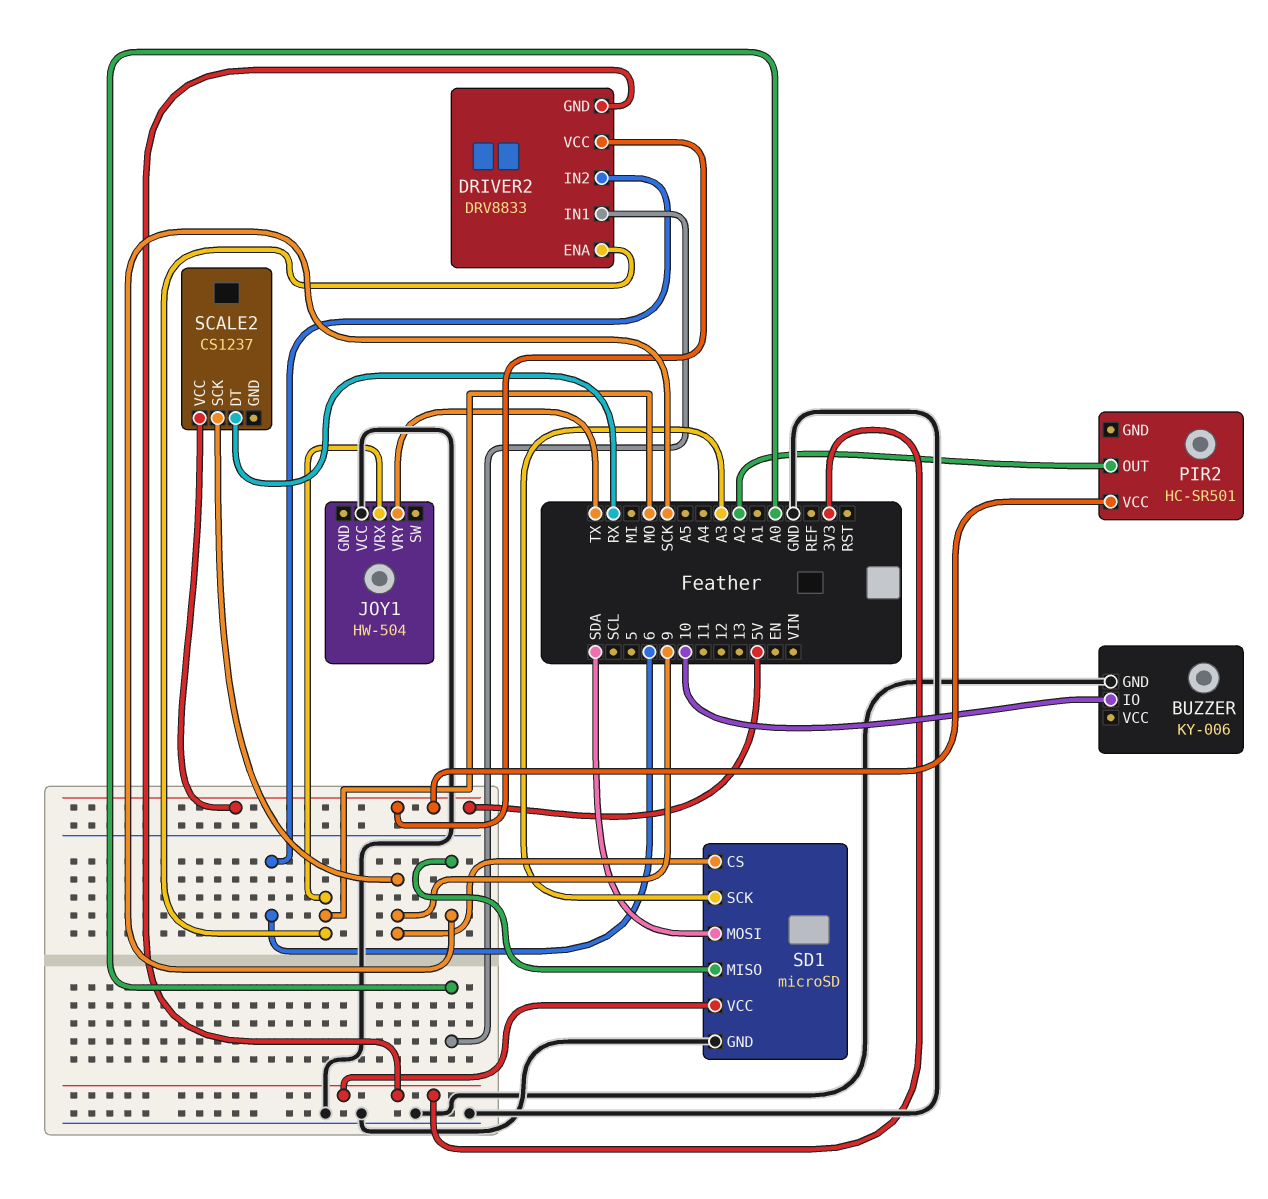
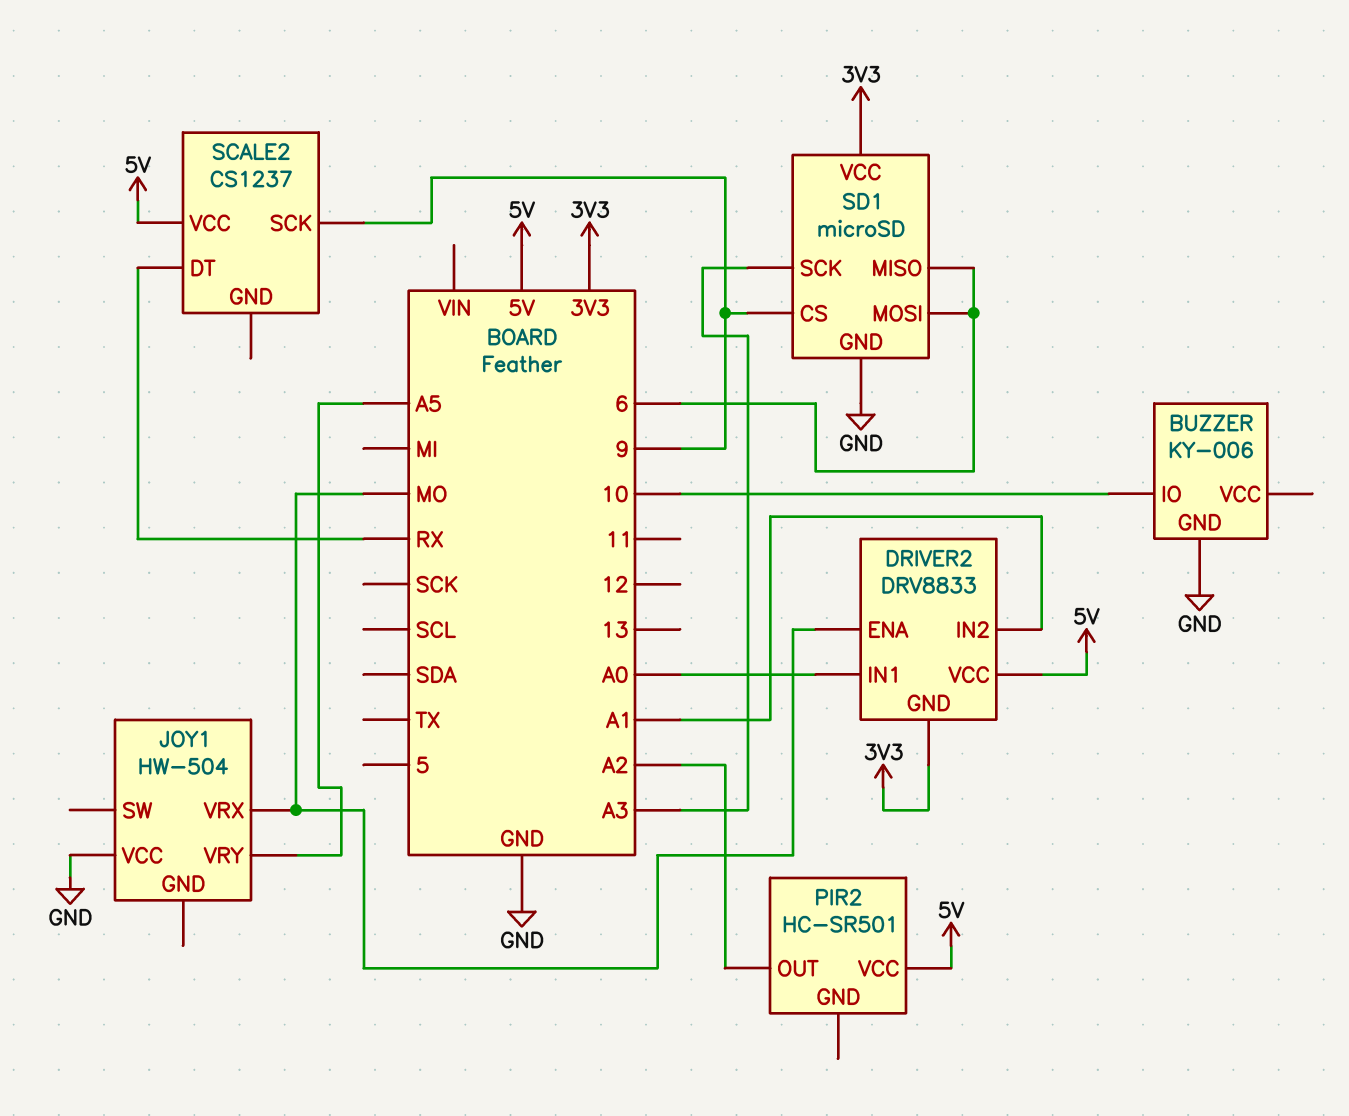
DRIVER2 pin IN2: 6 -> A1
JOY1 pin VRY: TX -> A5
SD1 pin MISO: SCK -> 6
SD1 pin MOSI: SDA -> 6

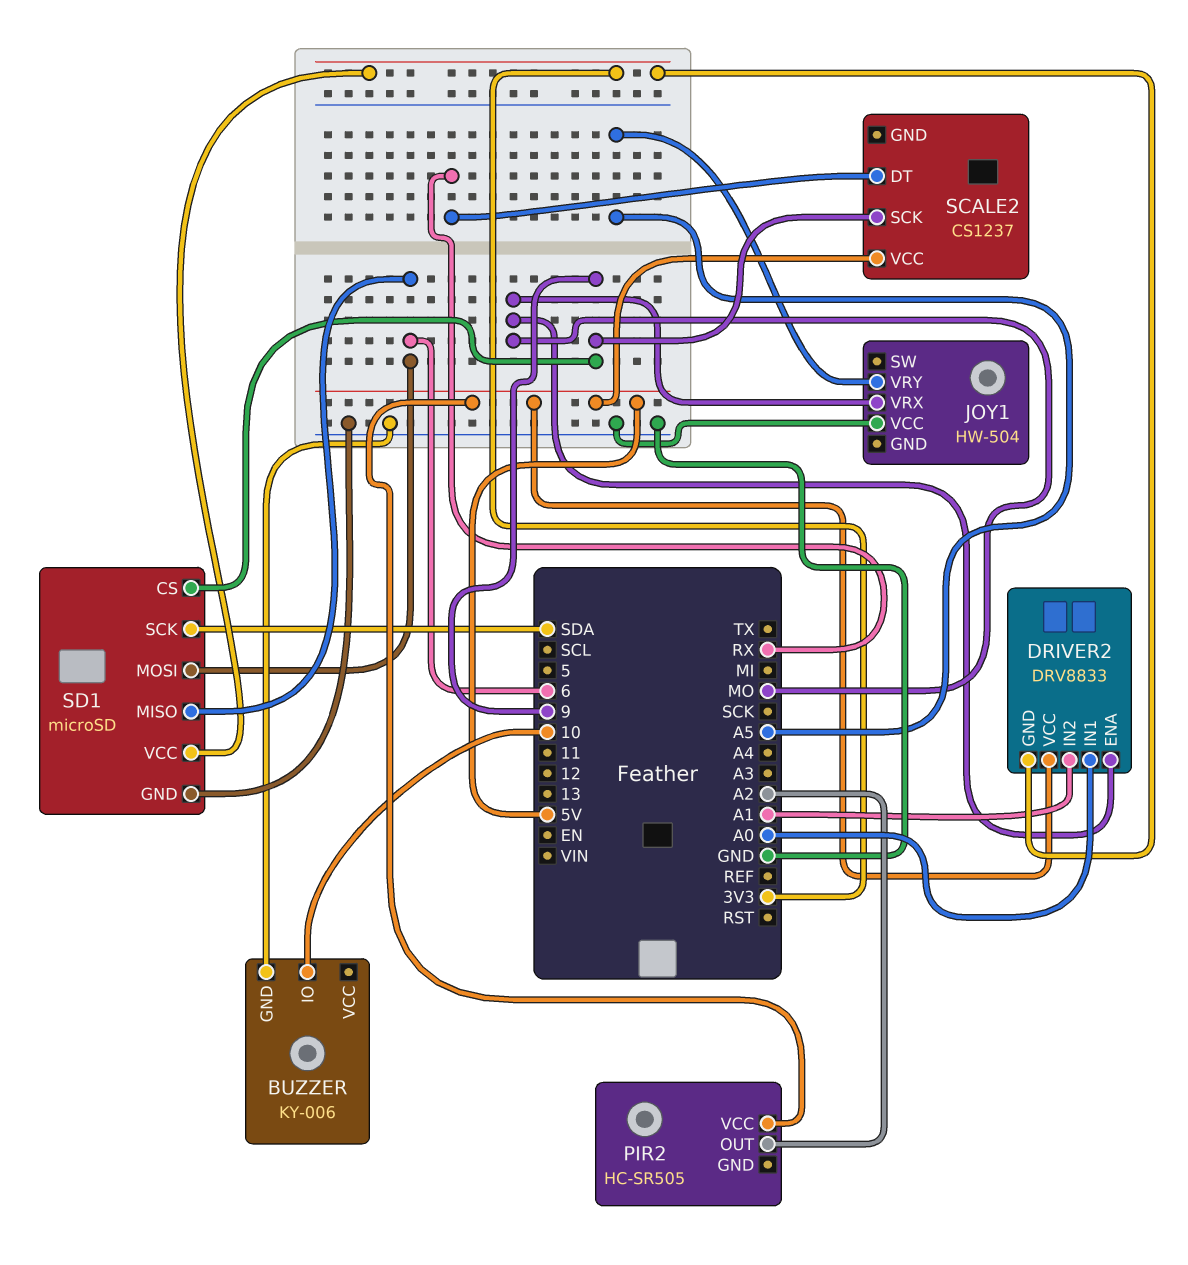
PIR2: HC-SR501 -> HC-SR505
SD1 pin SCK: A3 -> SDA

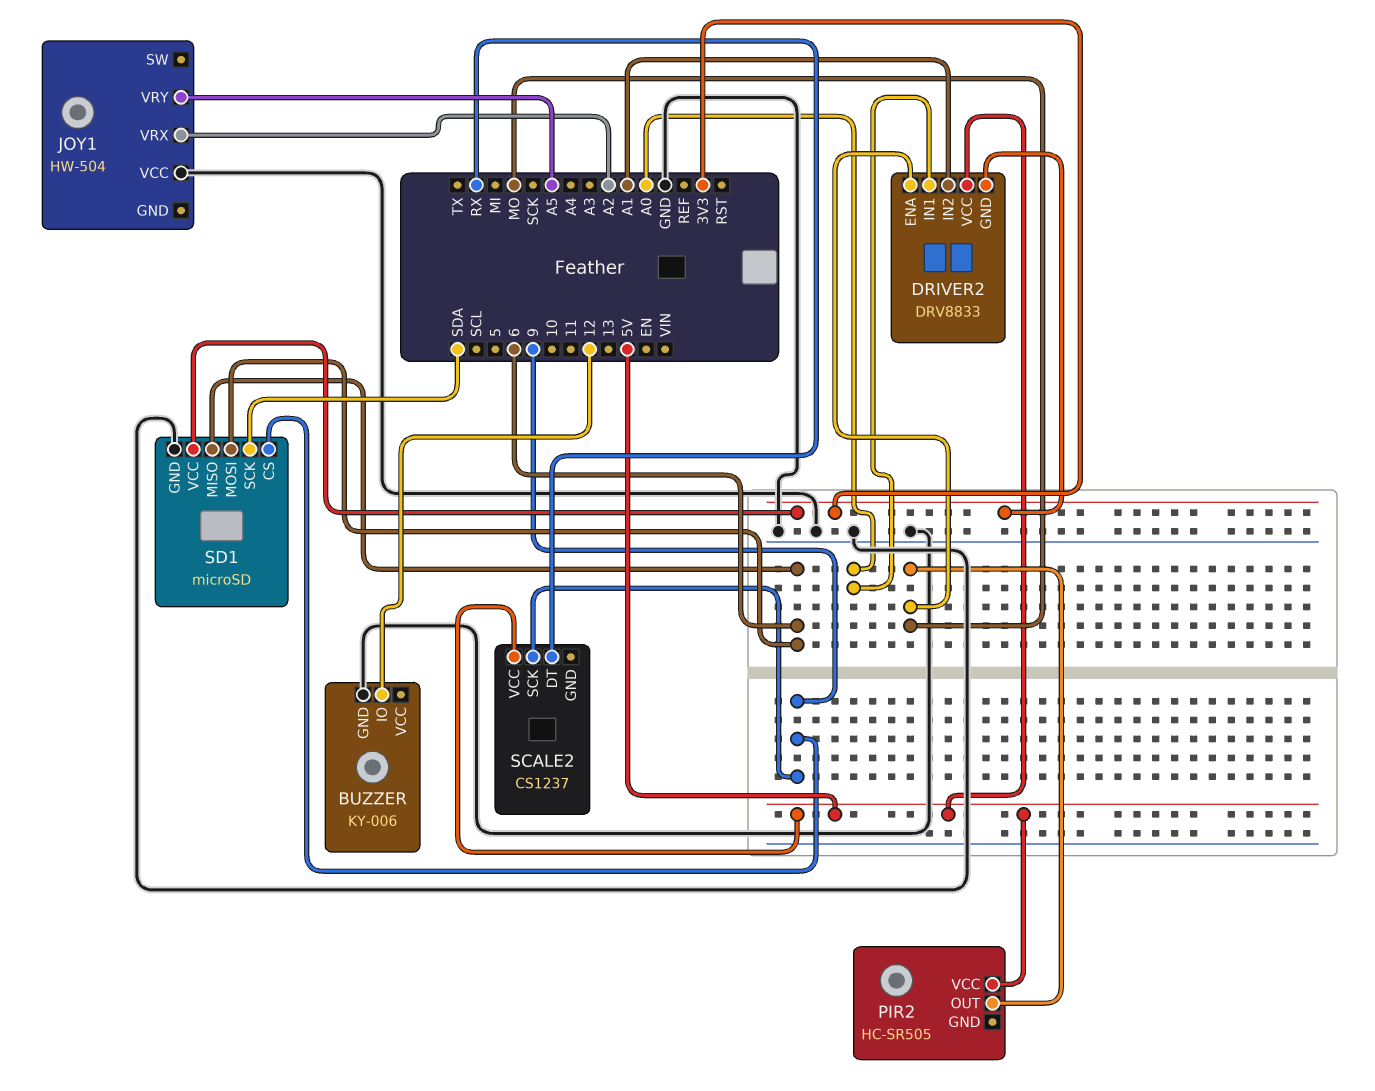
BUZZER pin IO: 10 -> 12
JOY1 pin VRX: MO -> A2
PIR2 pin OUT: A2 -> MO

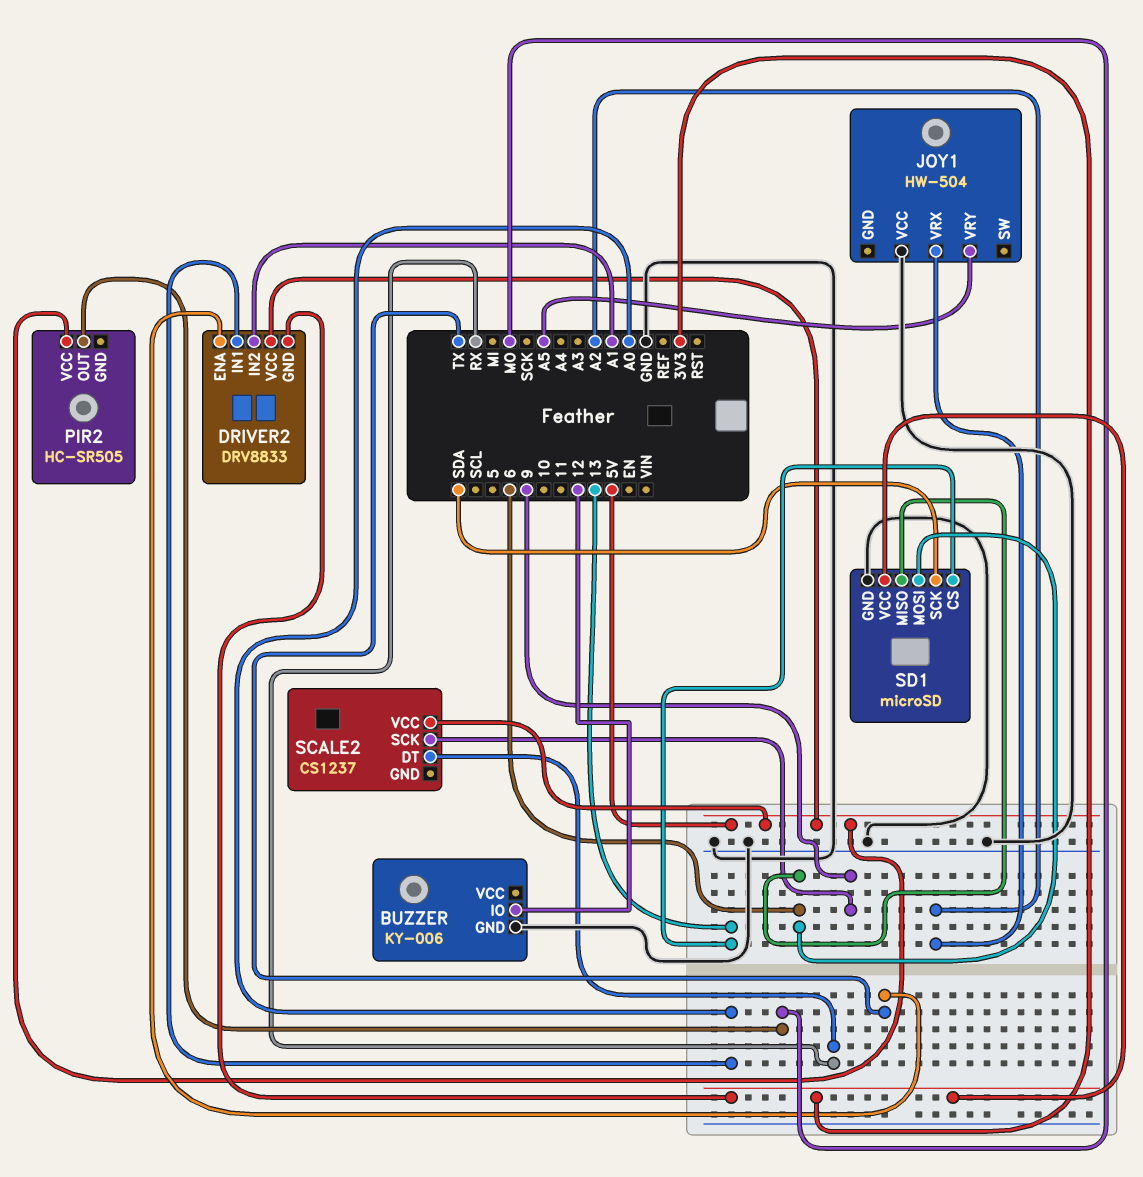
DRIVER2 pin ENA: MO -> TX
SD1 pin CS: 9 -> 13

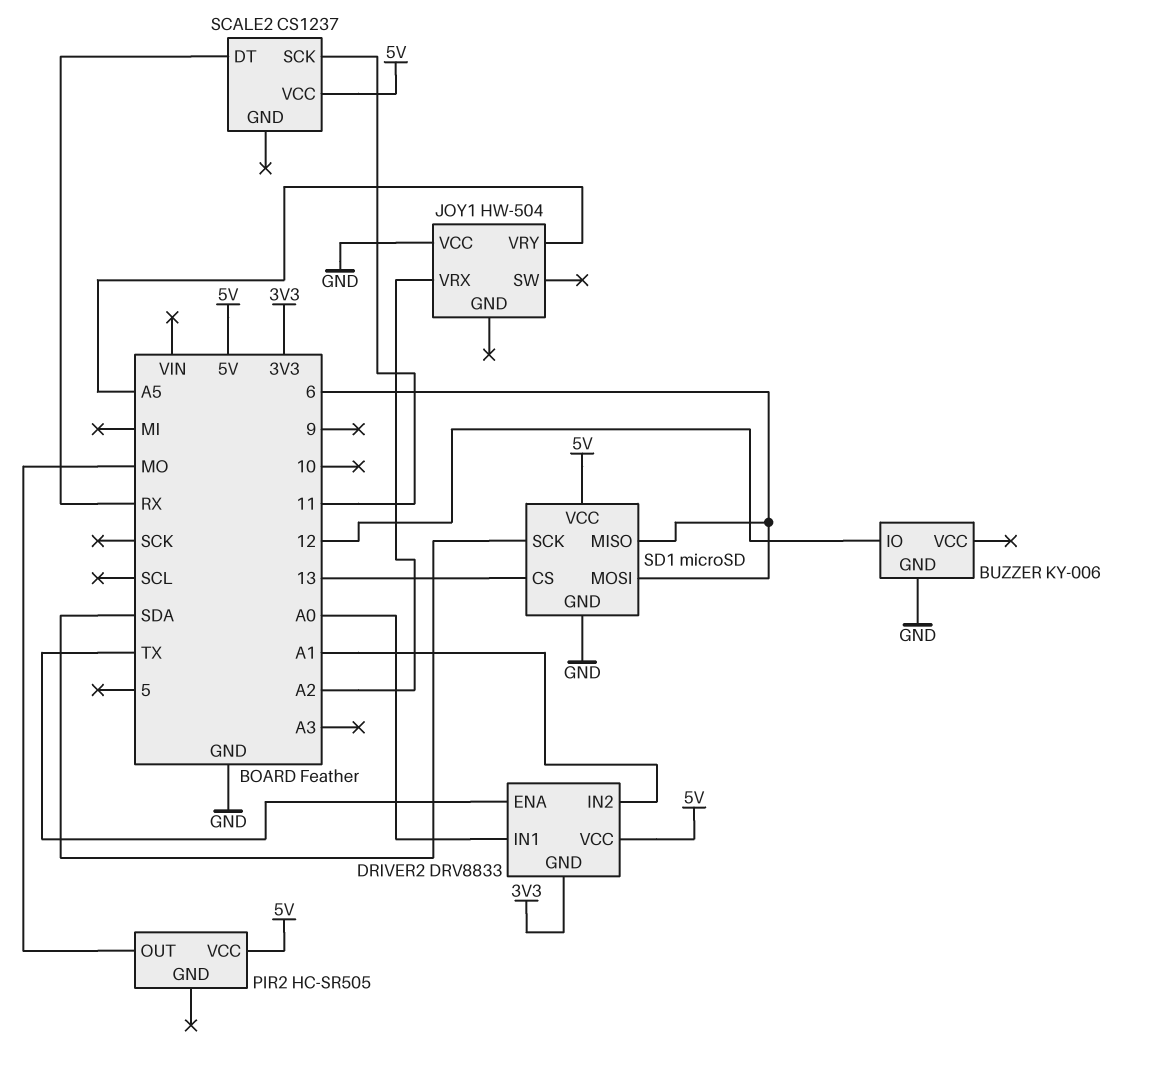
SCALE2 pin SCK: 9 -> 11
SD1 pin VCC: 3V3 -> 5V

